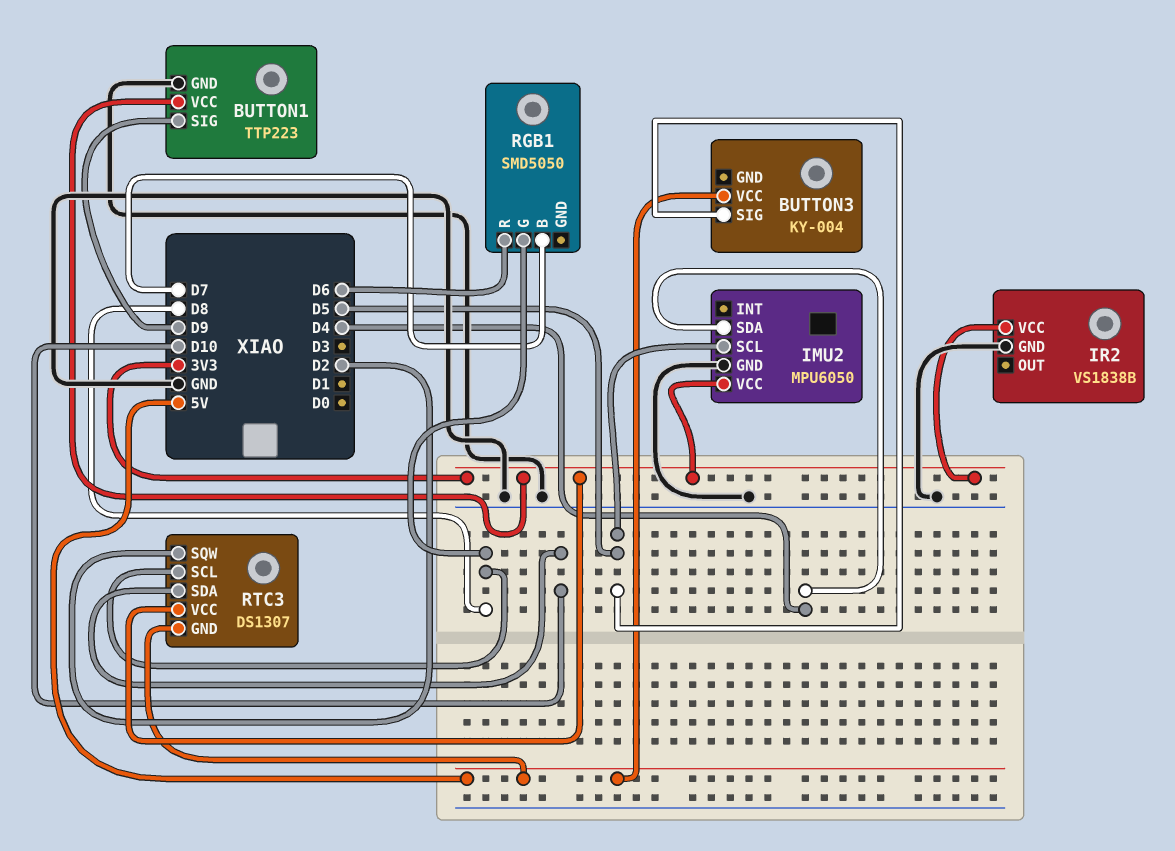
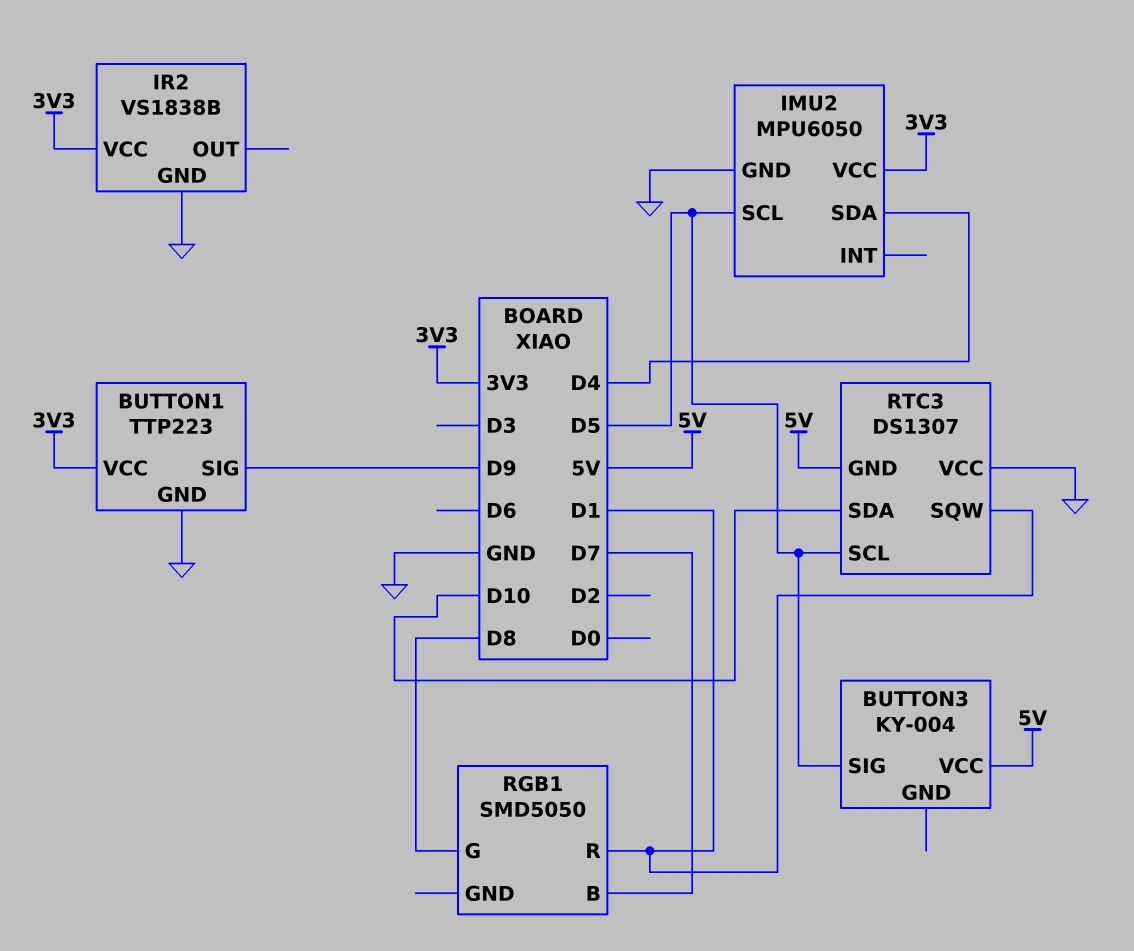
RGB1 pin R: D6 -> D1
RTC3 pin SCL: D8 -> D5
RTC3 pin SQW: D2 -> D1
RTC3 pin VCC: 3V3 -> GND

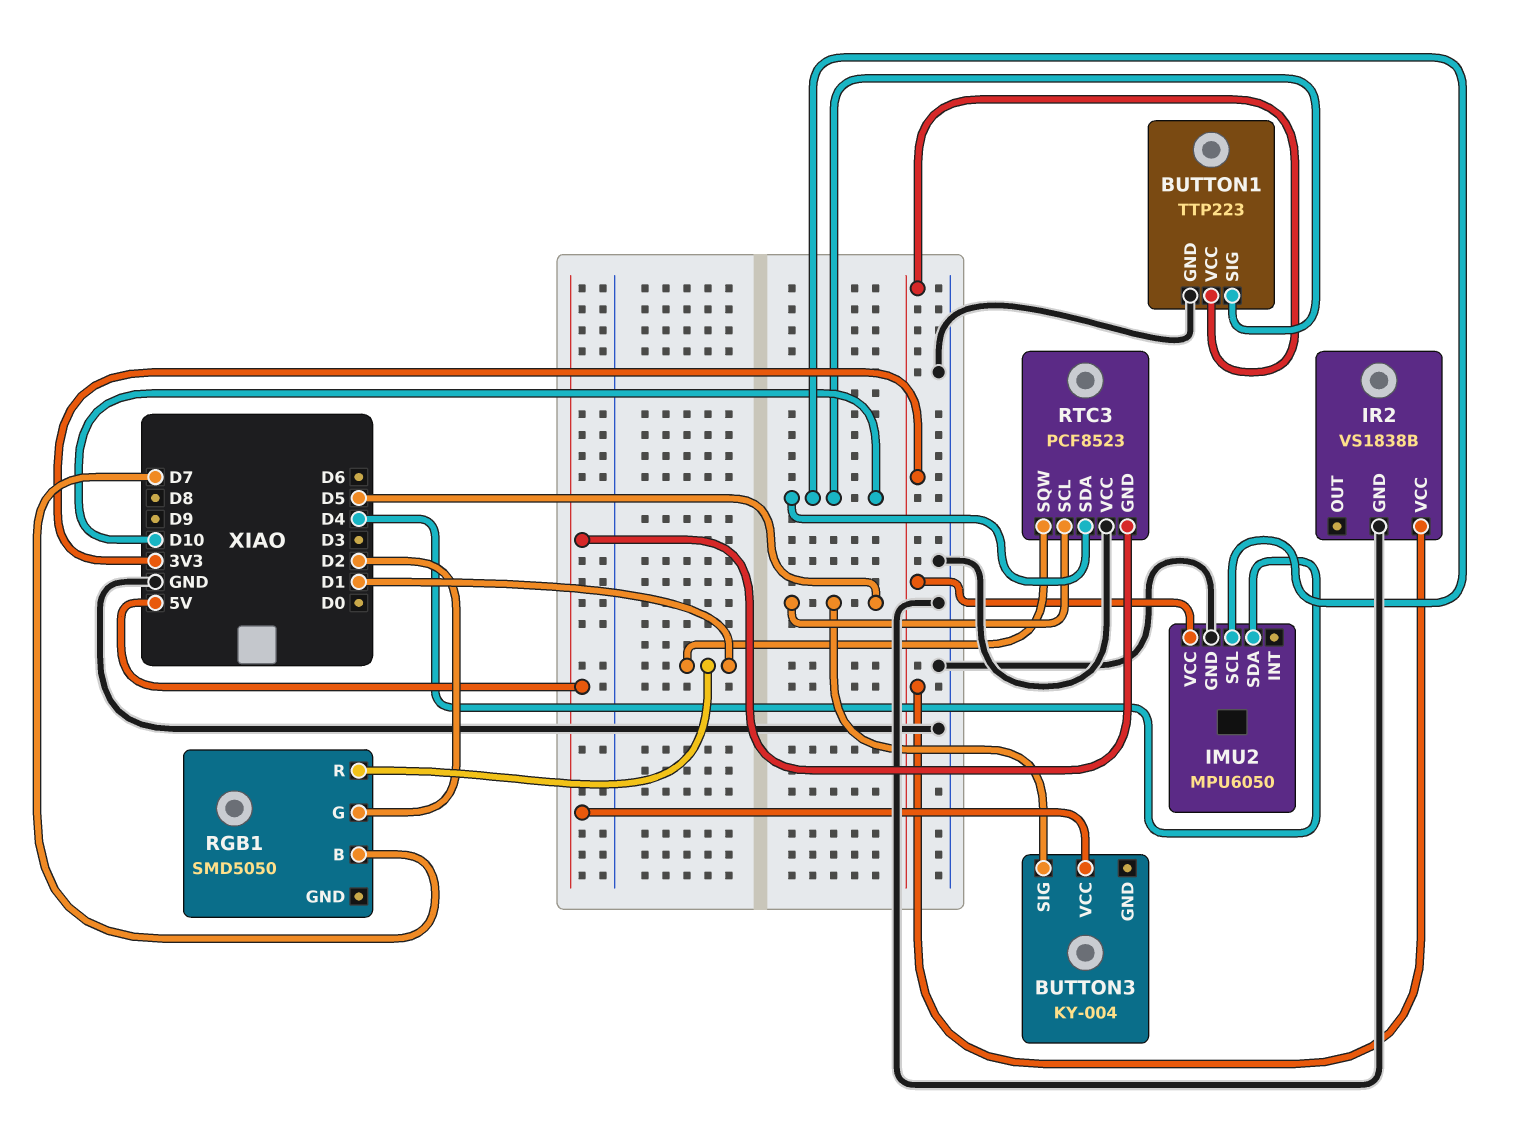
BUTTON1 pin SIG: D9 -> D10
IMU2 pin SCL: D5 -> D10
RGB1 pin G: D8 -> D2
RTC3: DS1307 -> PCF8523

